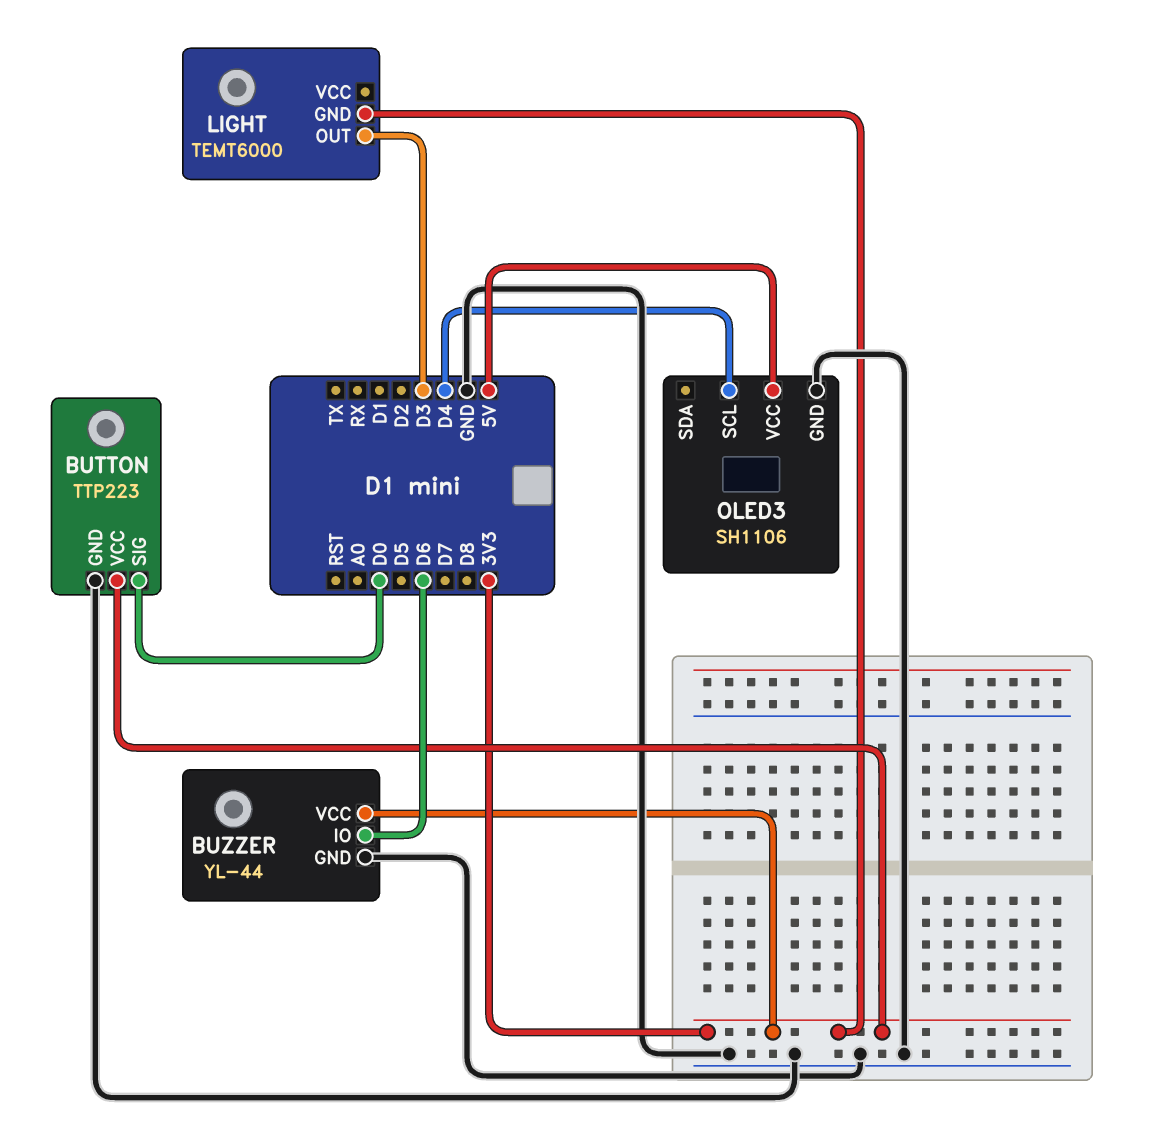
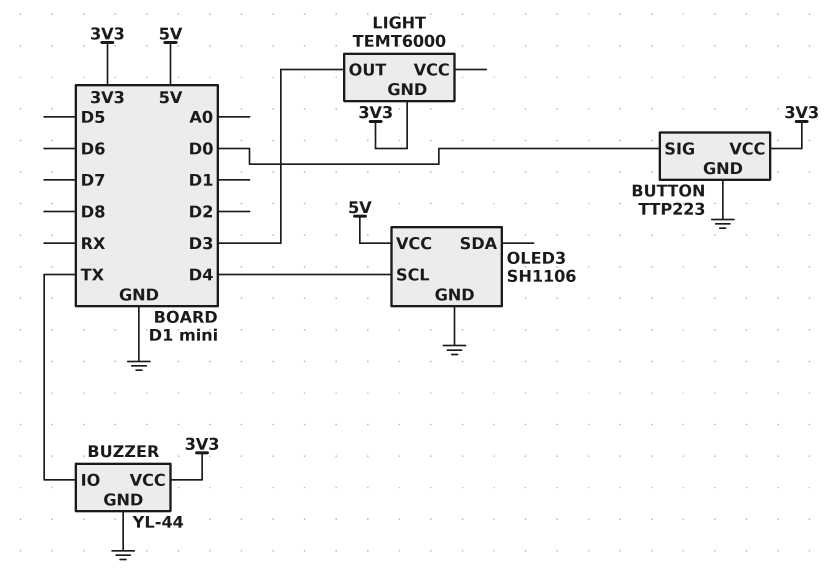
BUZZER pin IO: D6 -> TX

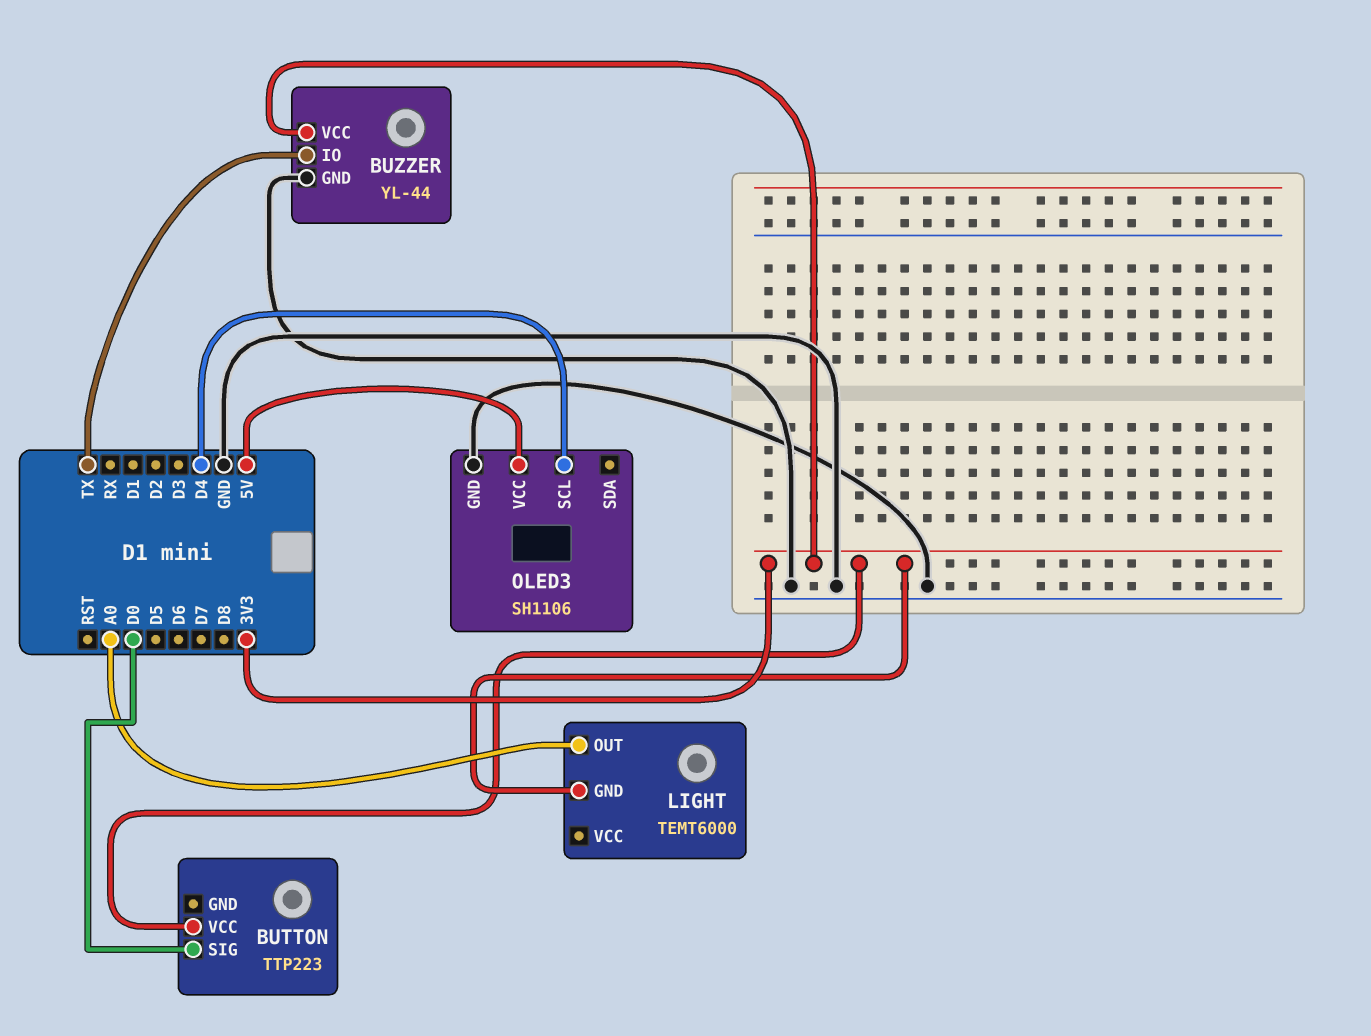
BUTTON pin GND: GND -> none
LIGHT pin OUT: D3 -> A0

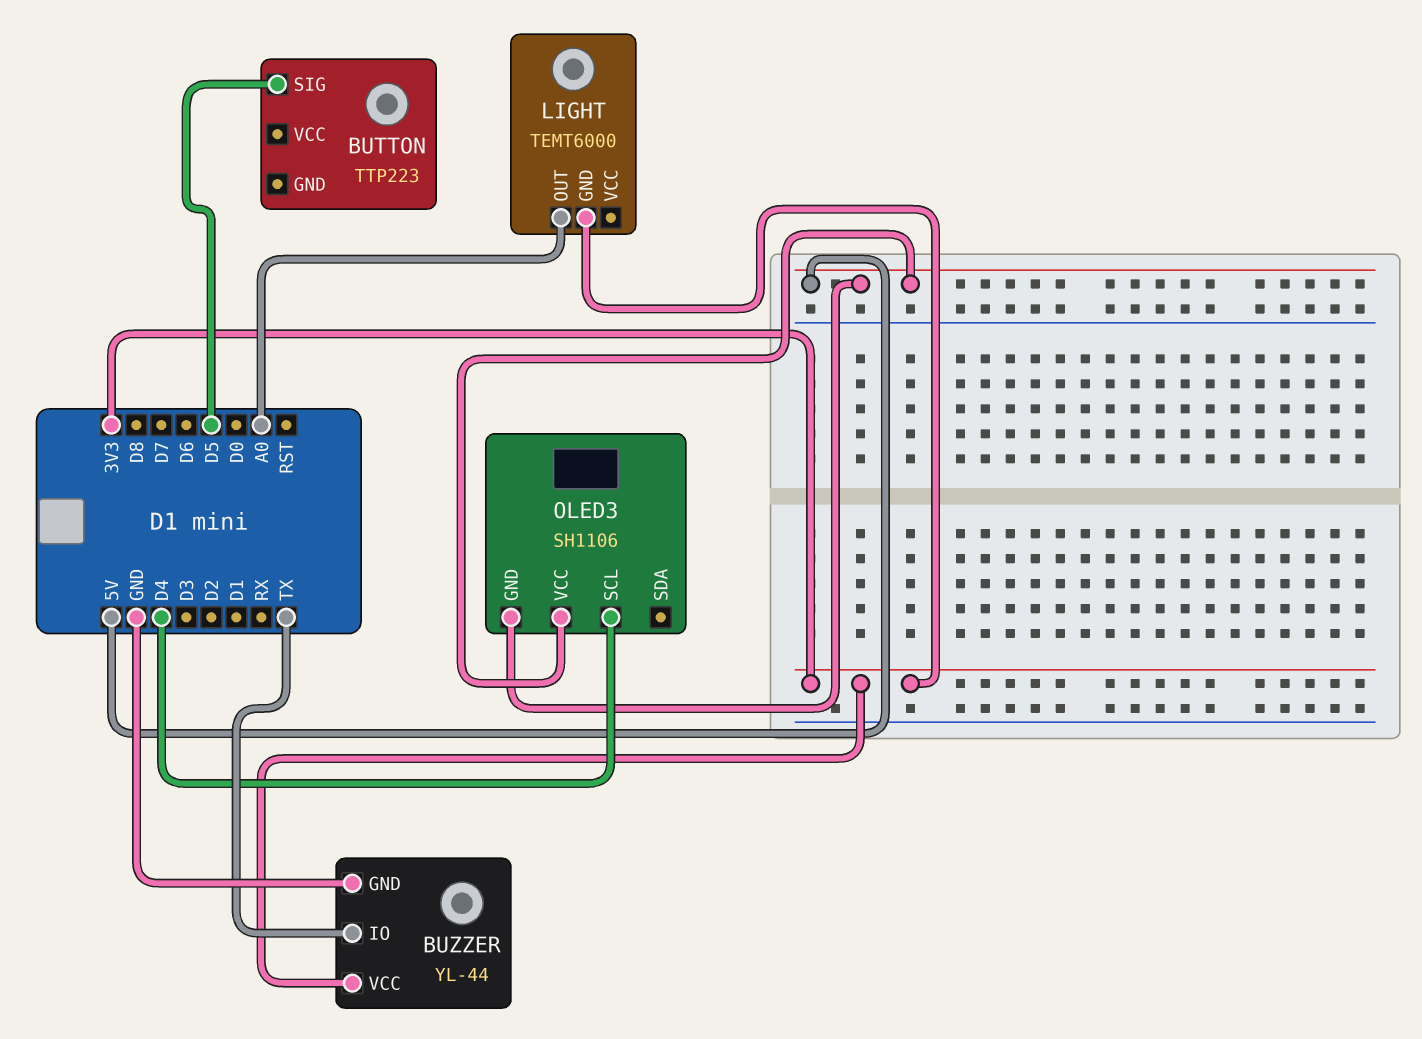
BUTTON pin SIG: D0 -> D5
BUTTON pin VCC: 3V3 -> none
OLED3 pin GND: GND -> 5V

